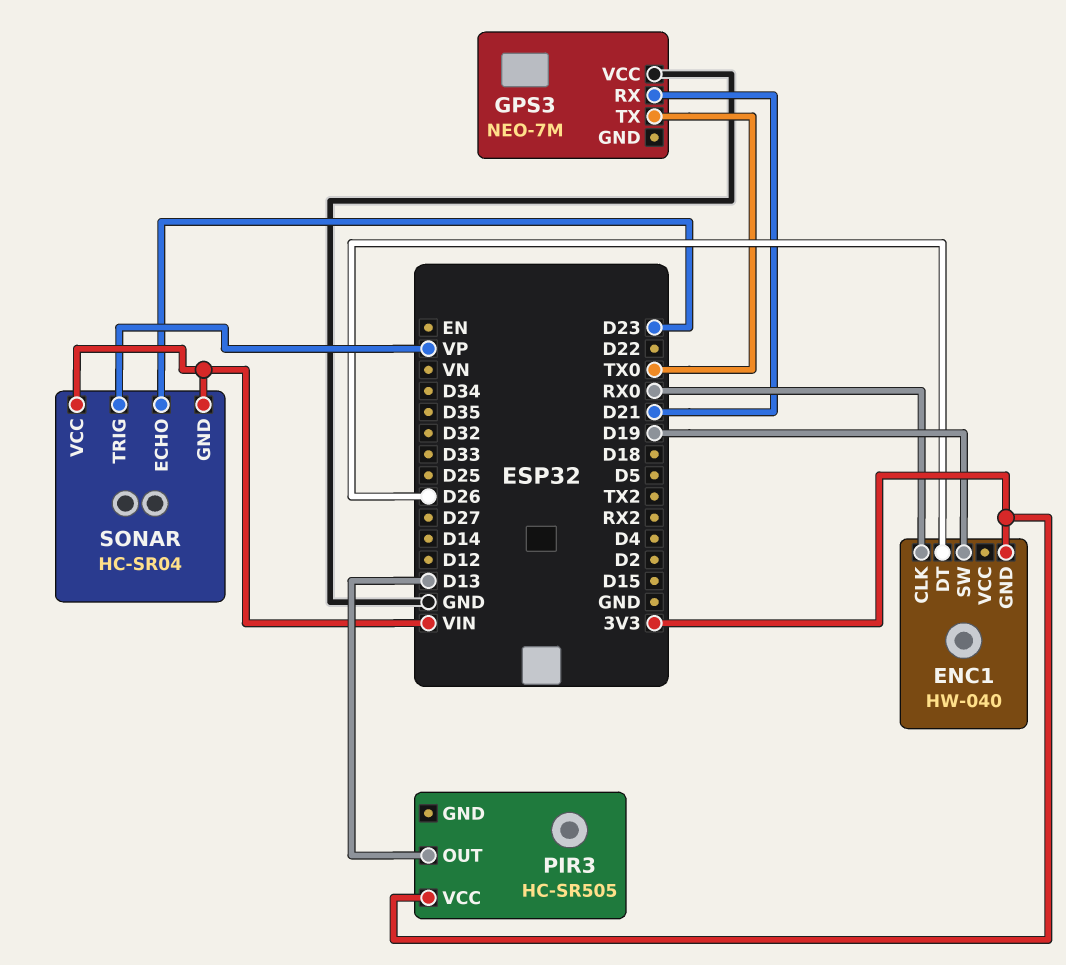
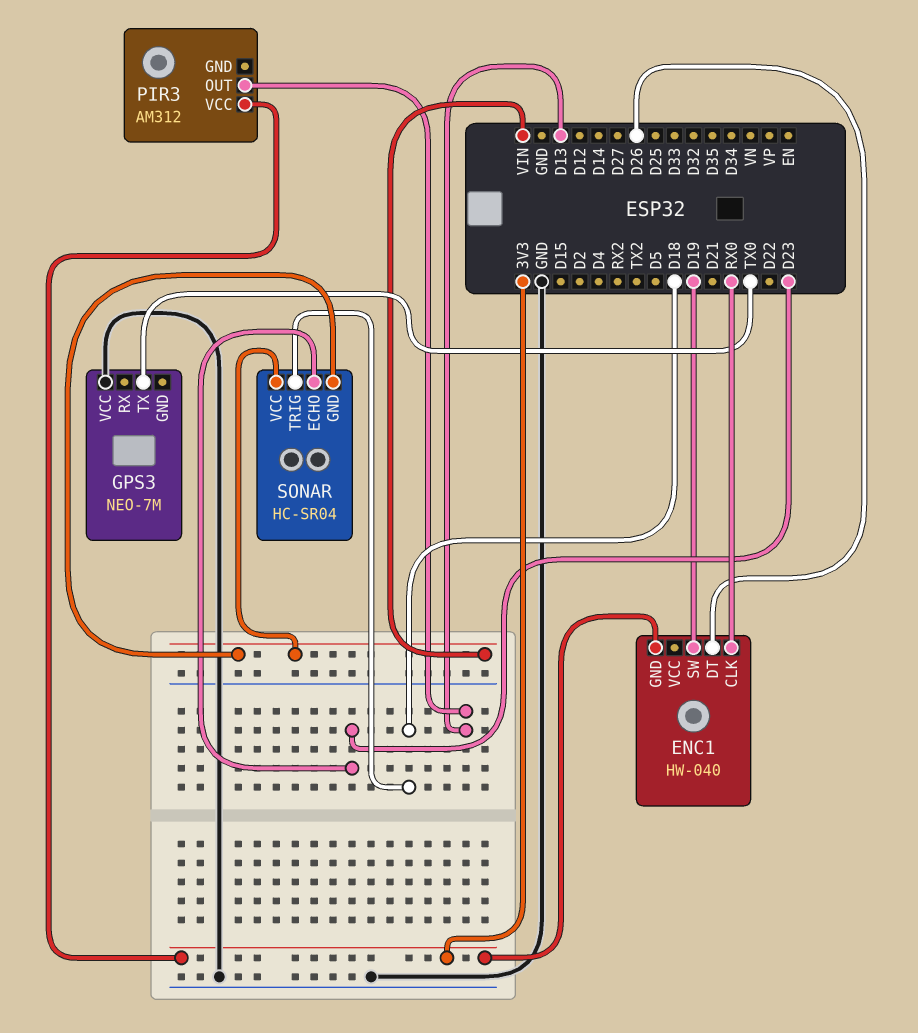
GPS3 pin RX: D21 -> none
PIR3: HC-SR505 -> AM312
SONAR pin TRIG: VP -> D18

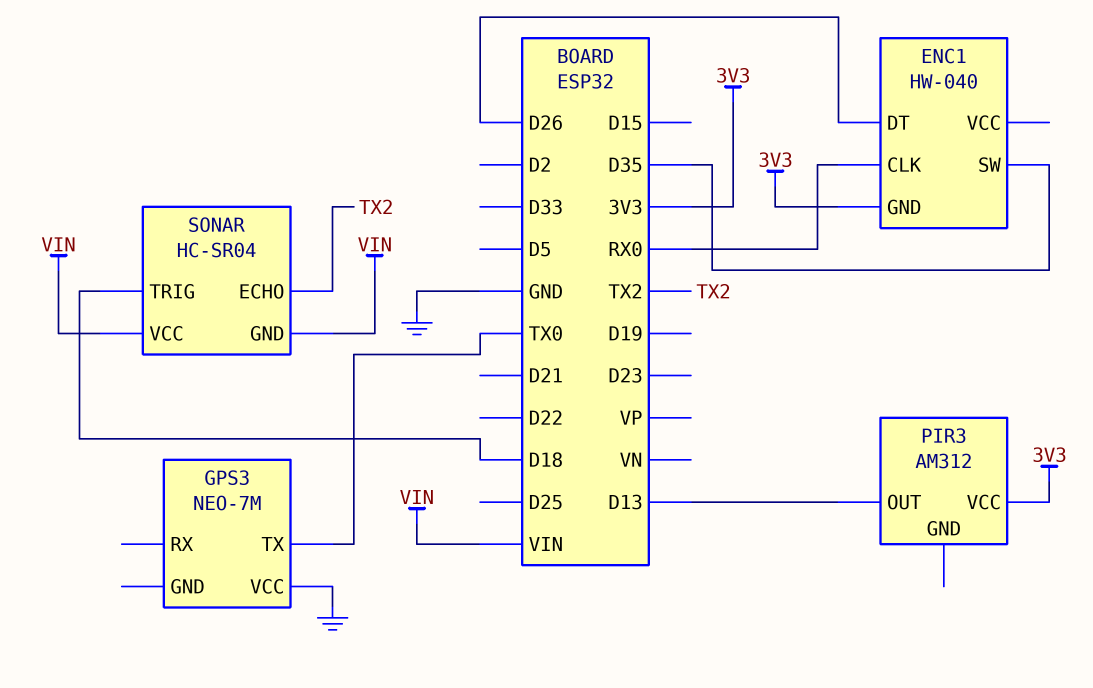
ENC1 pin SW: D19 -> D35
SONAR pin ECHO: D23 -> TX2

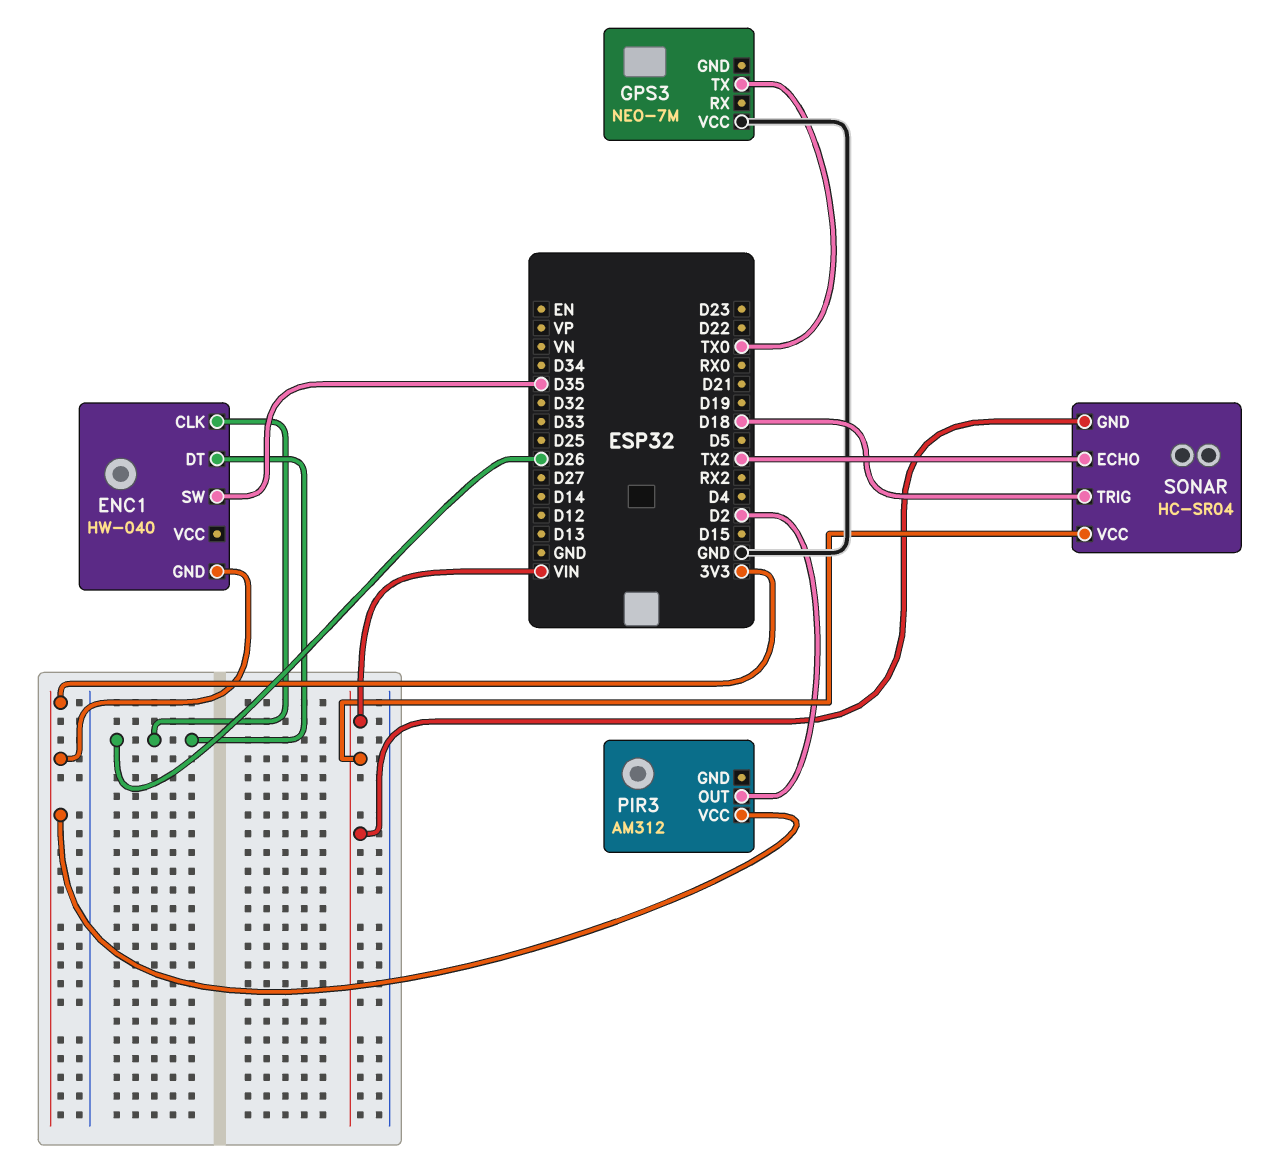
ENC1 pin CLK: RX0 -> D26
PIR3 pin OUT: D13 -> D2

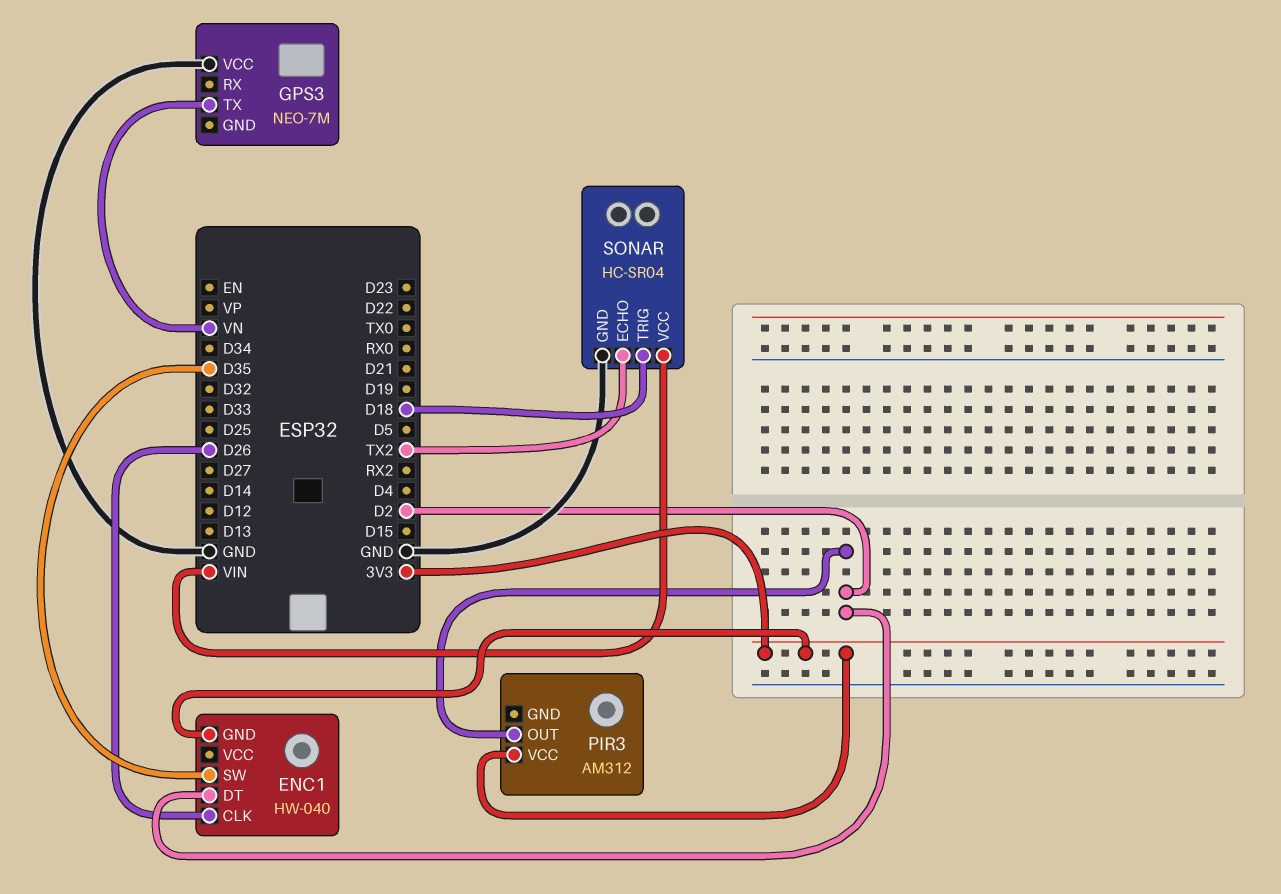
ENC1 pin DT: D26 -> D2
GPS3 pin TX: TX0 -> VN
SONAR pin GND: VIN -> GND

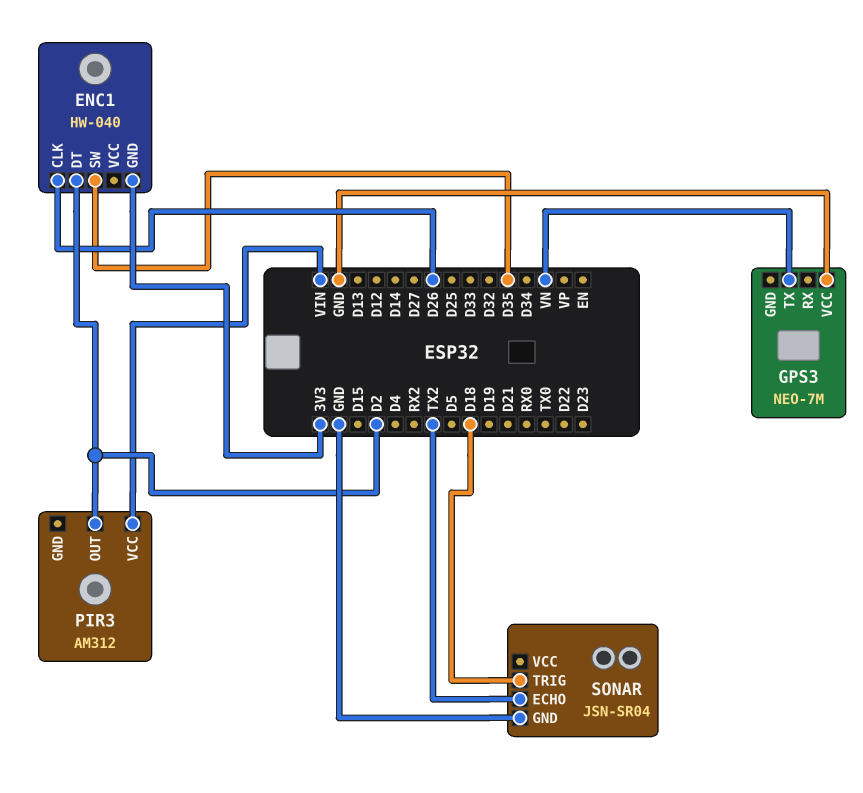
PIR3 pin VCC: 3V3 -> VIN
SONAR: HC-SR04 -> JSN-SR04
SONAR pin VCC: VIN -> none

